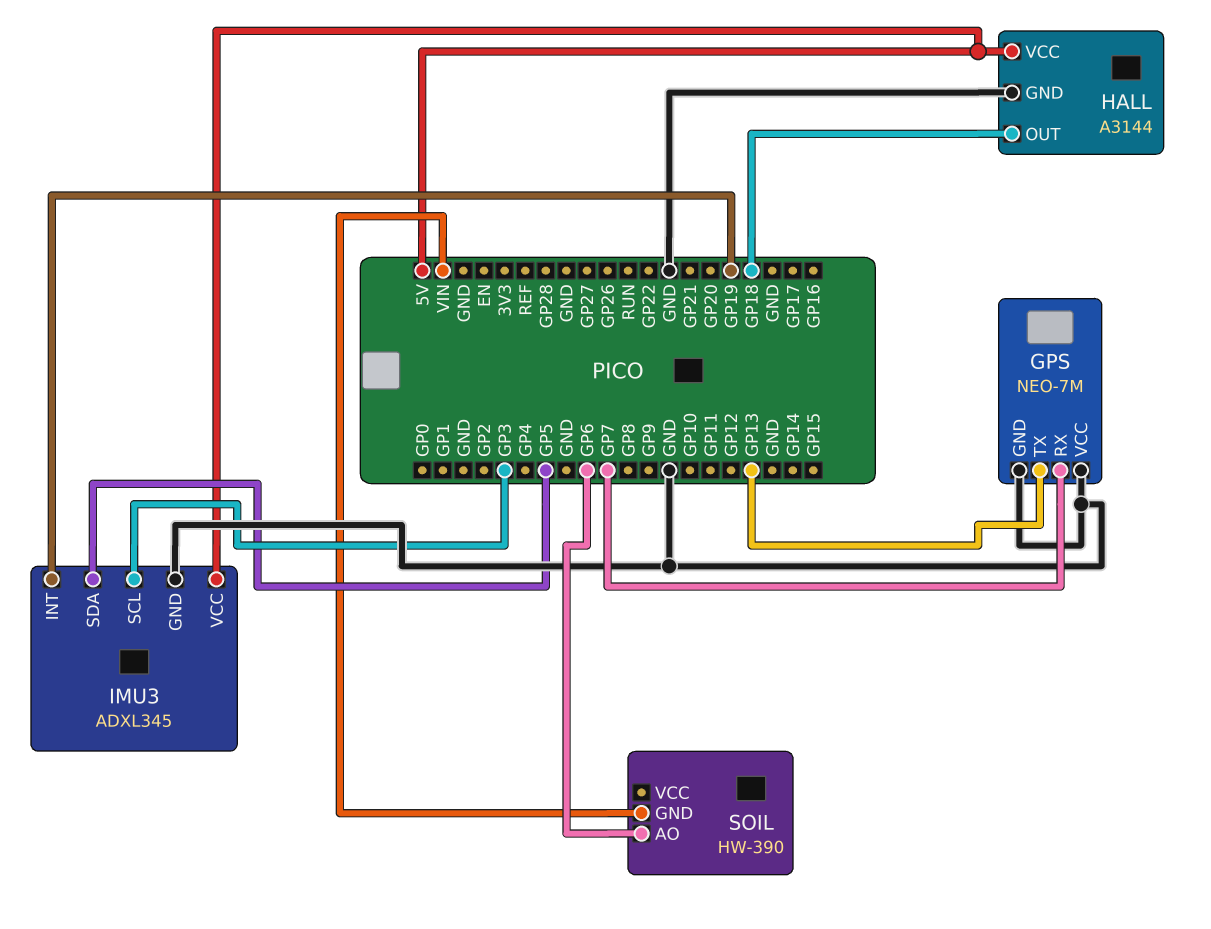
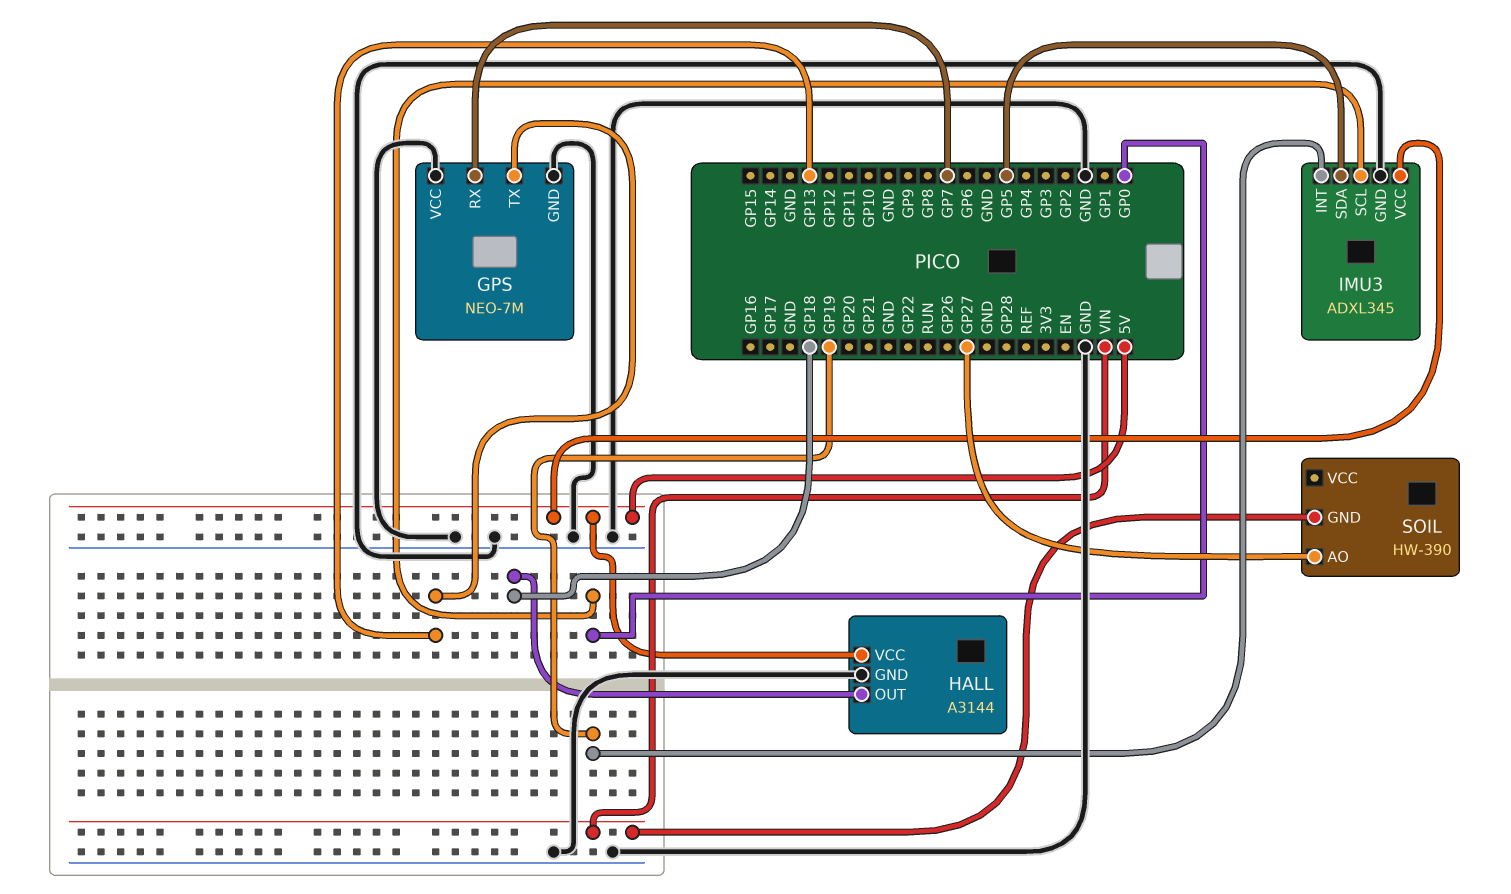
IMU3 pin SCL: GP3 -> GP0
SOIL pin AO: GP6 -> GP27

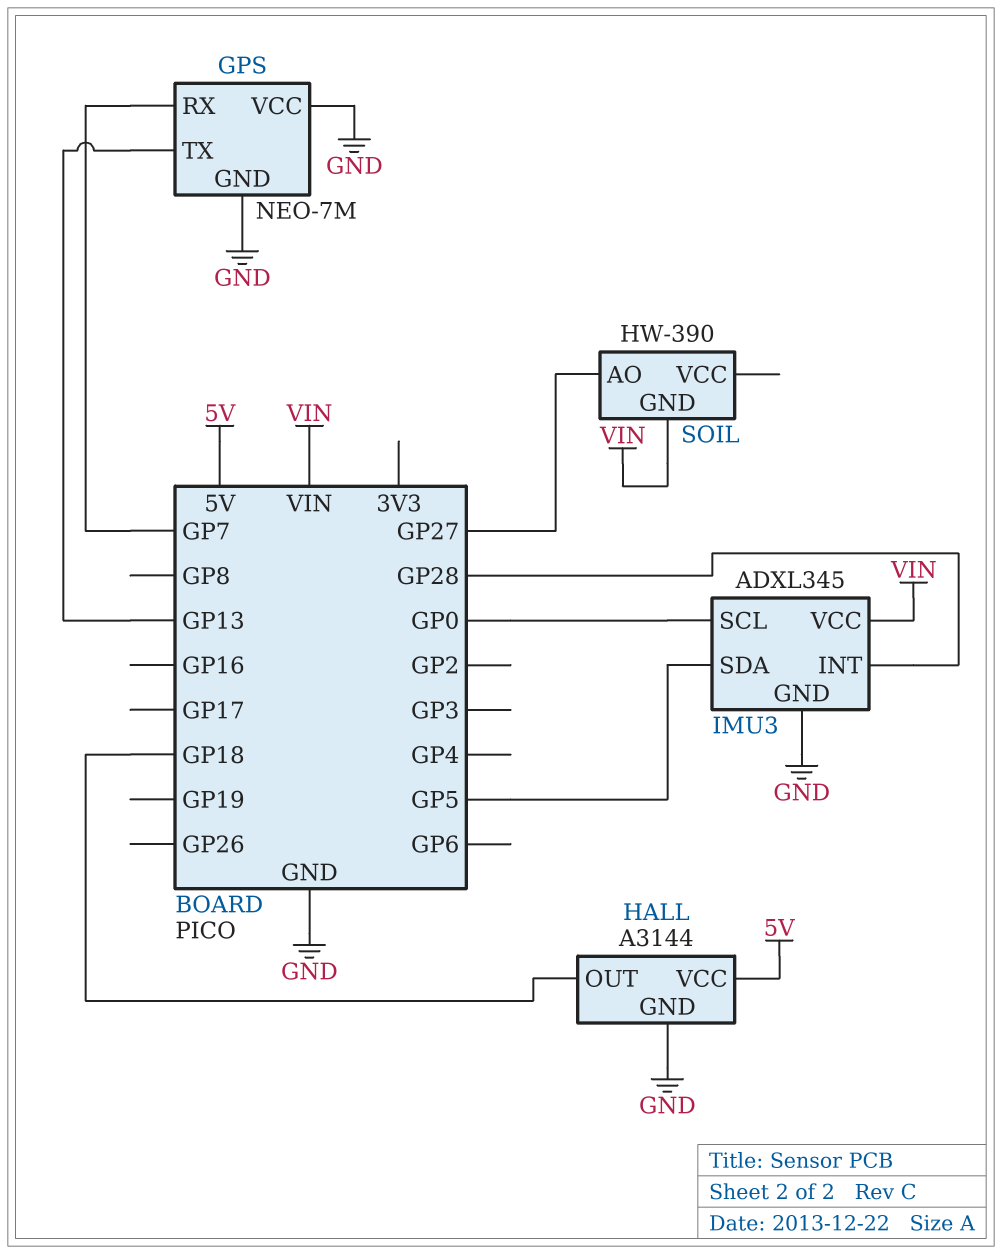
IMU3 pin INT: GP19 -> GP28
IMU3 pin VCC: 5V -> VIN

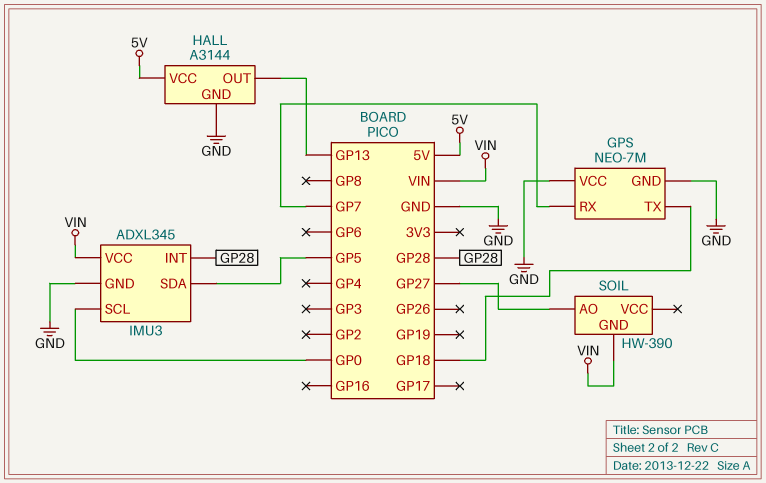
GPS pin TX: GP13 -> GP18
HALL pin OUT: GP18 -> GP13

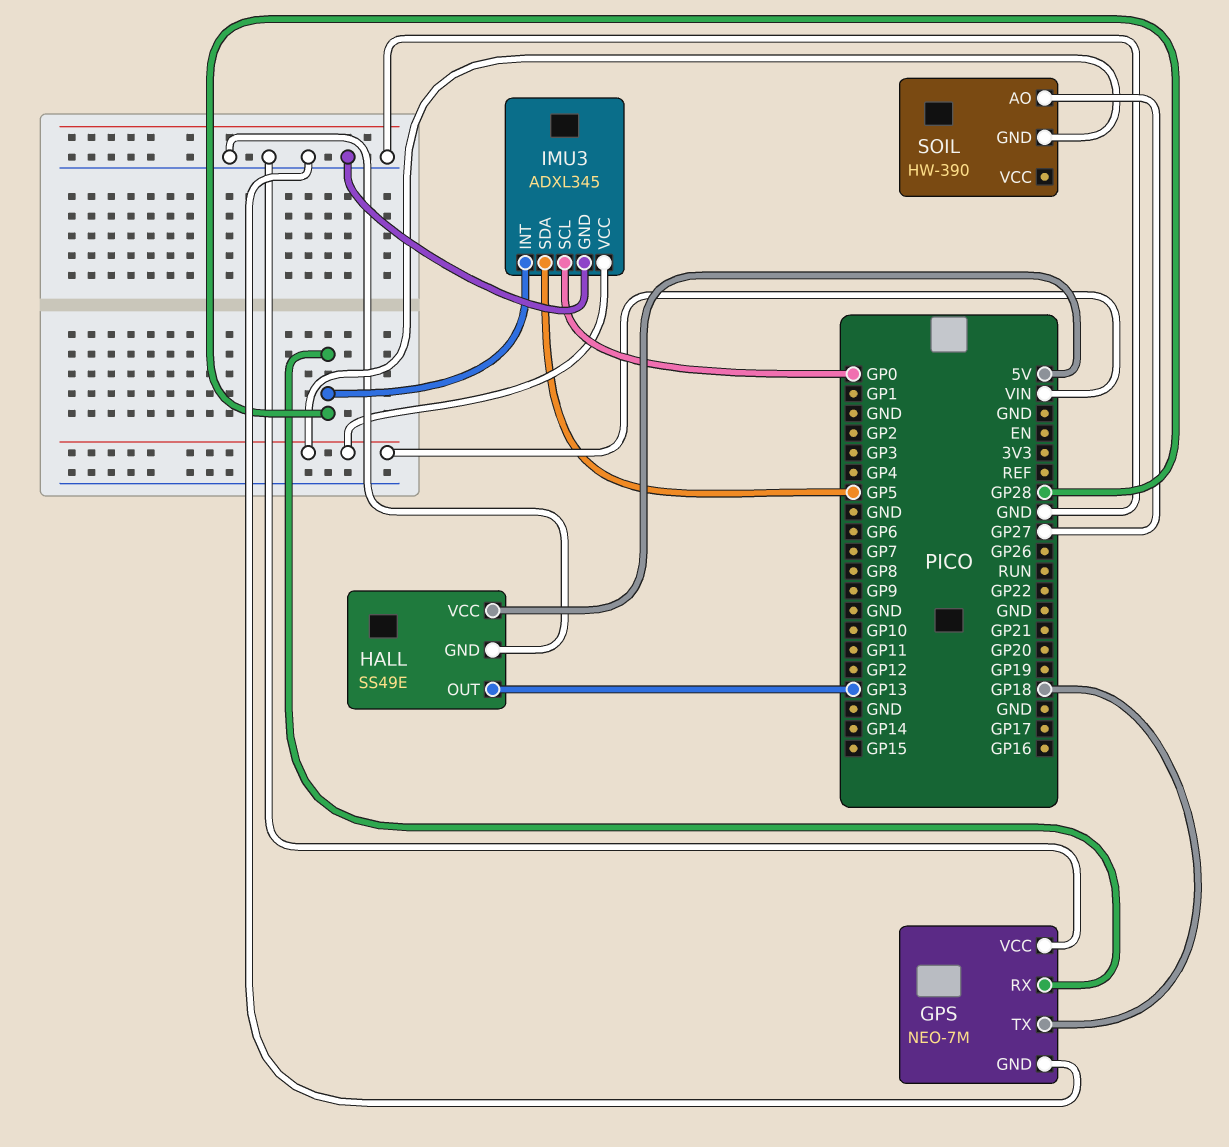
GPS pin RX: GP7 -> GP28
HALL: A3144 -> SS49E

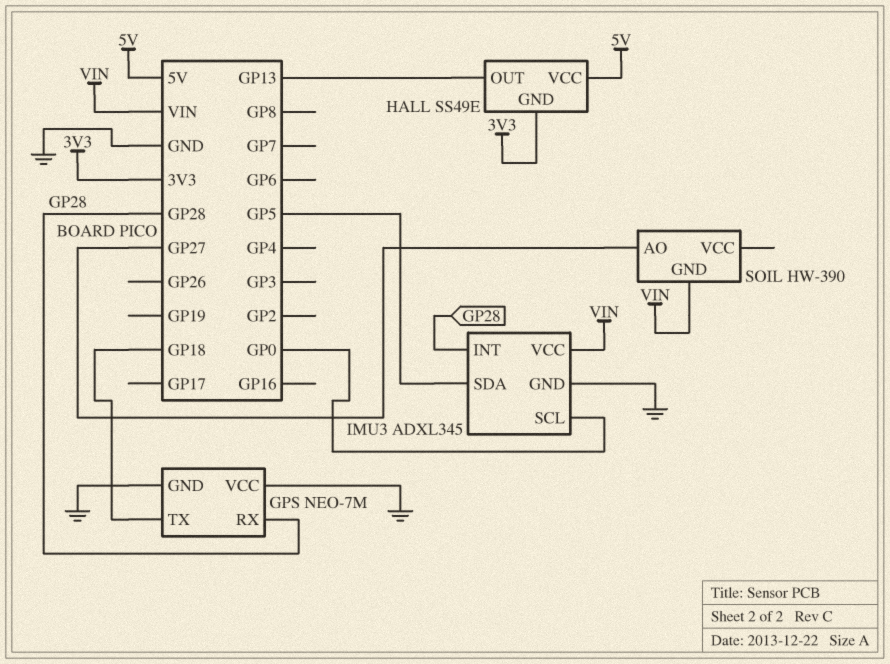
HALL pin GND: GND -> 3V3

